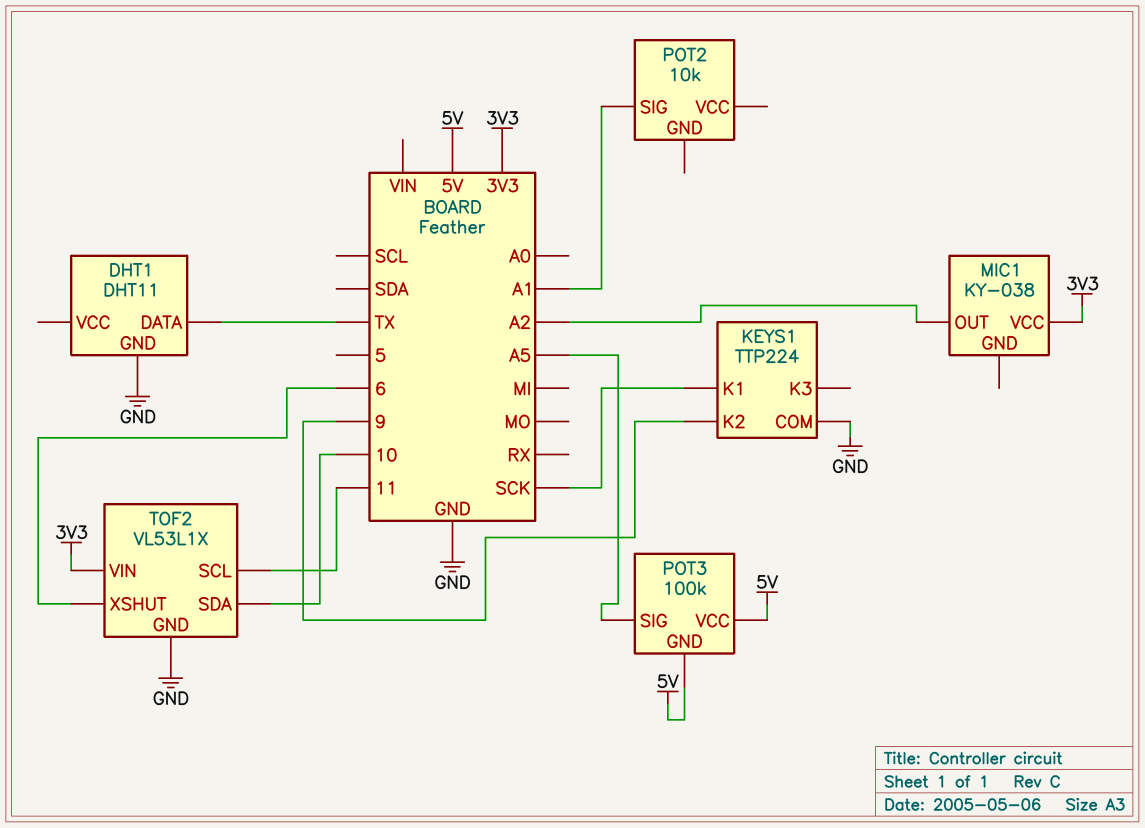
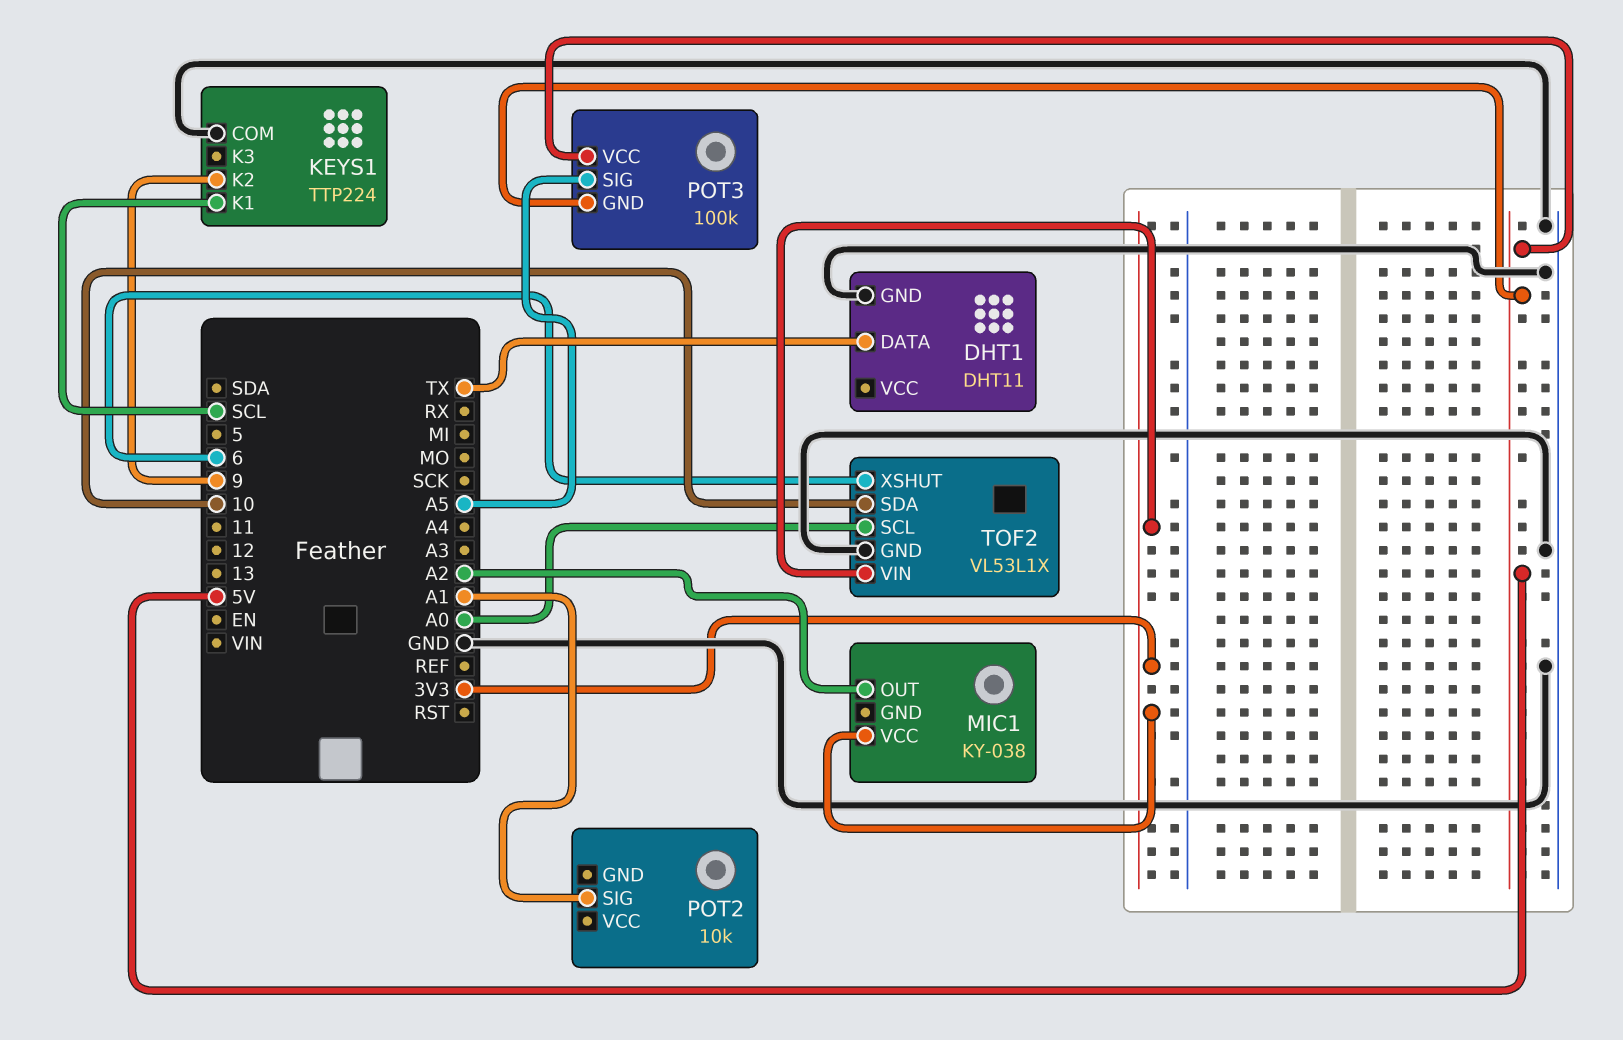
KEYS1 pin K1: SCK -> SCL
TOF2 pin SCL: 11 -> A0

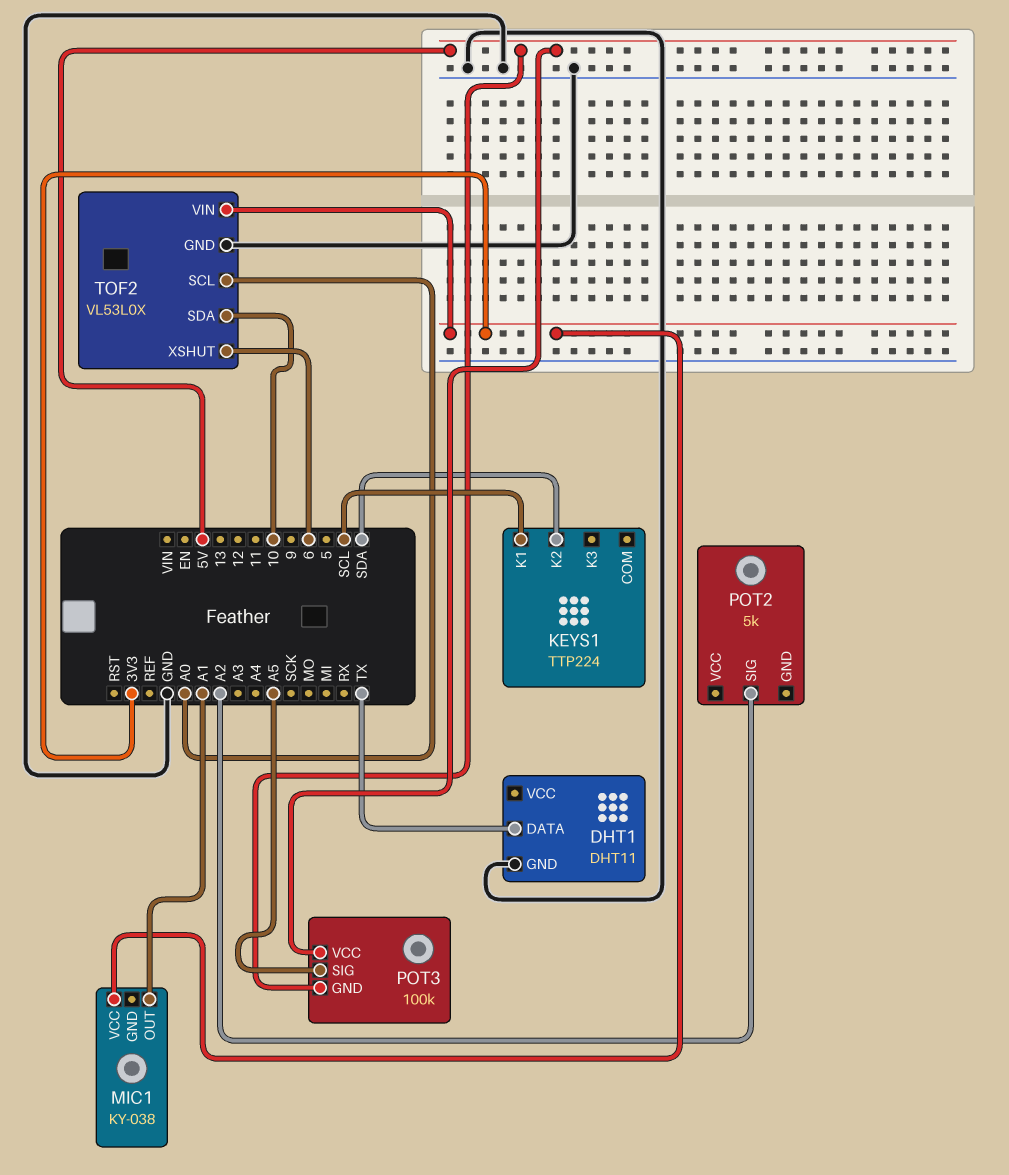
KEYS1 pin COM: GND -> none
KEYS1 pin K2: 9 -> SDA
MIC1 pin OUT: A2 -> A1
POT2: 10k -> 5k
POT2 pin SIG: A1 -> A2
TOF2: VL53L1X -> VL53L0X

